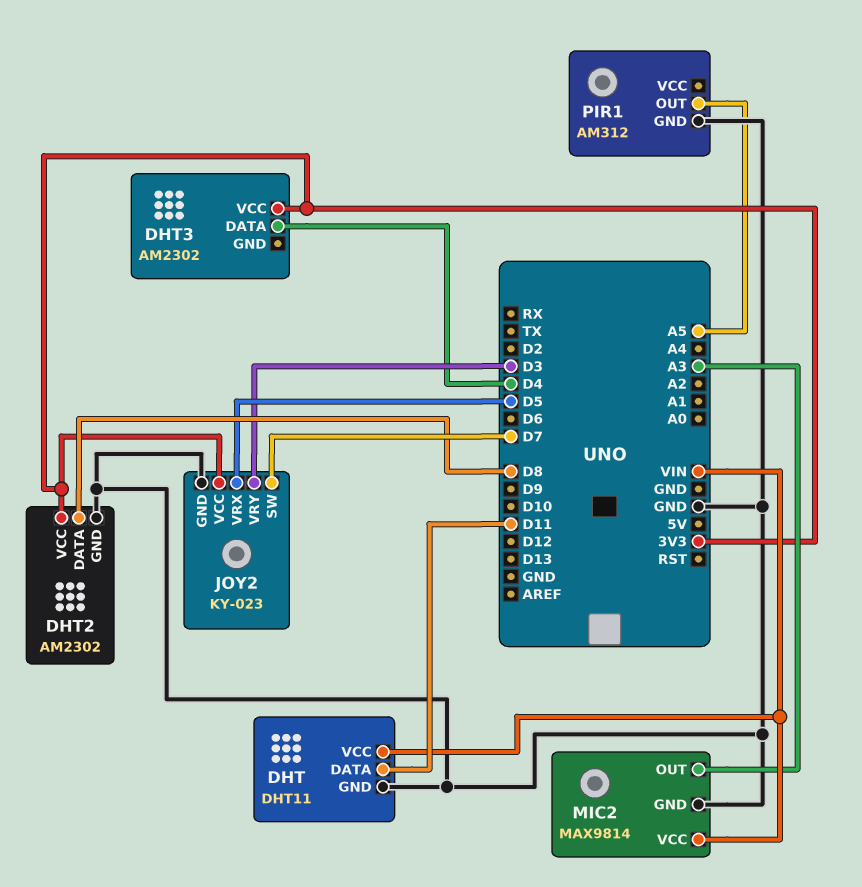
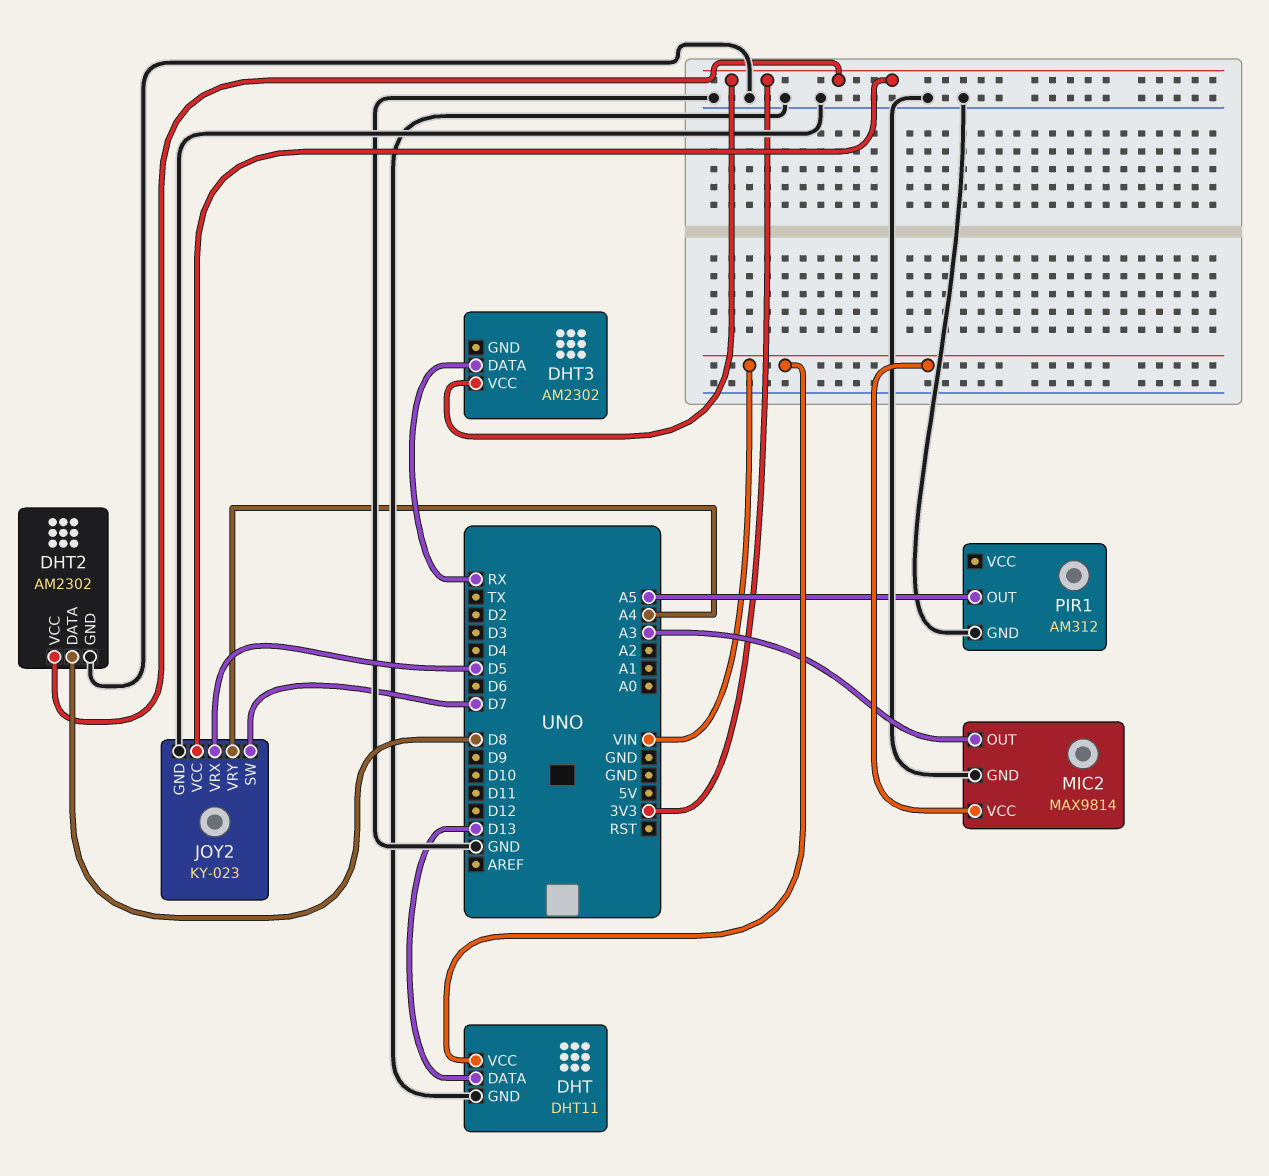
DHT pin DATA: D11 -> D13
DHT3 pin DATA: D4 -> RX
JOY2 pin VRY: D3 -> A4

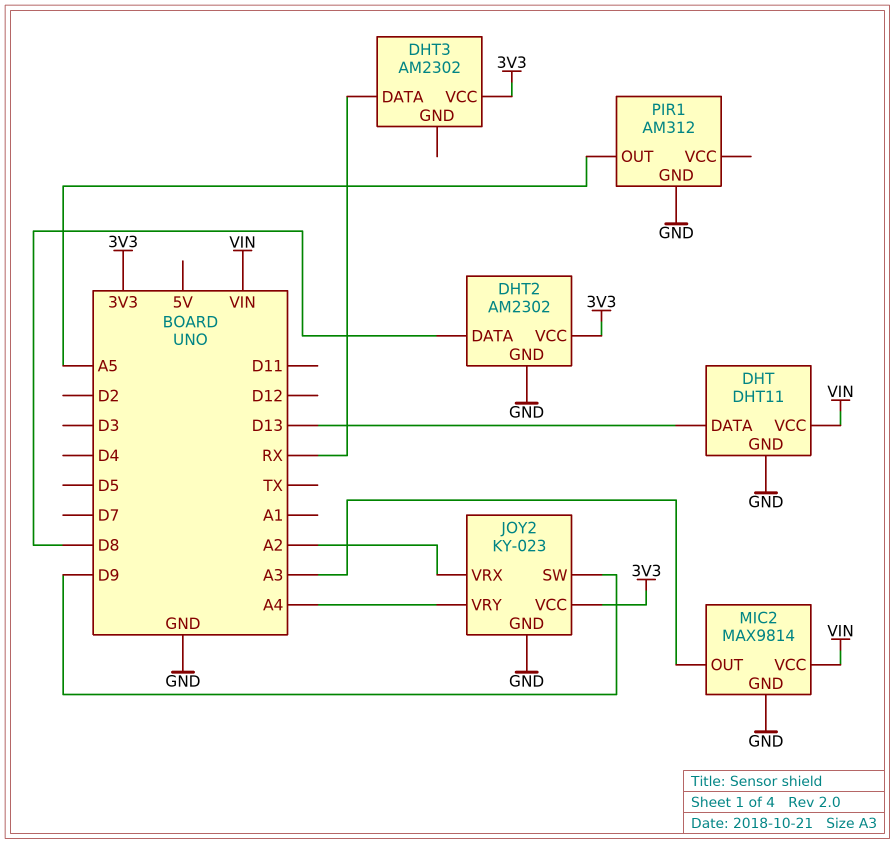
JOY2 pin SW: D7 -> D9
JOY2 pin VRX: D5 -> A2

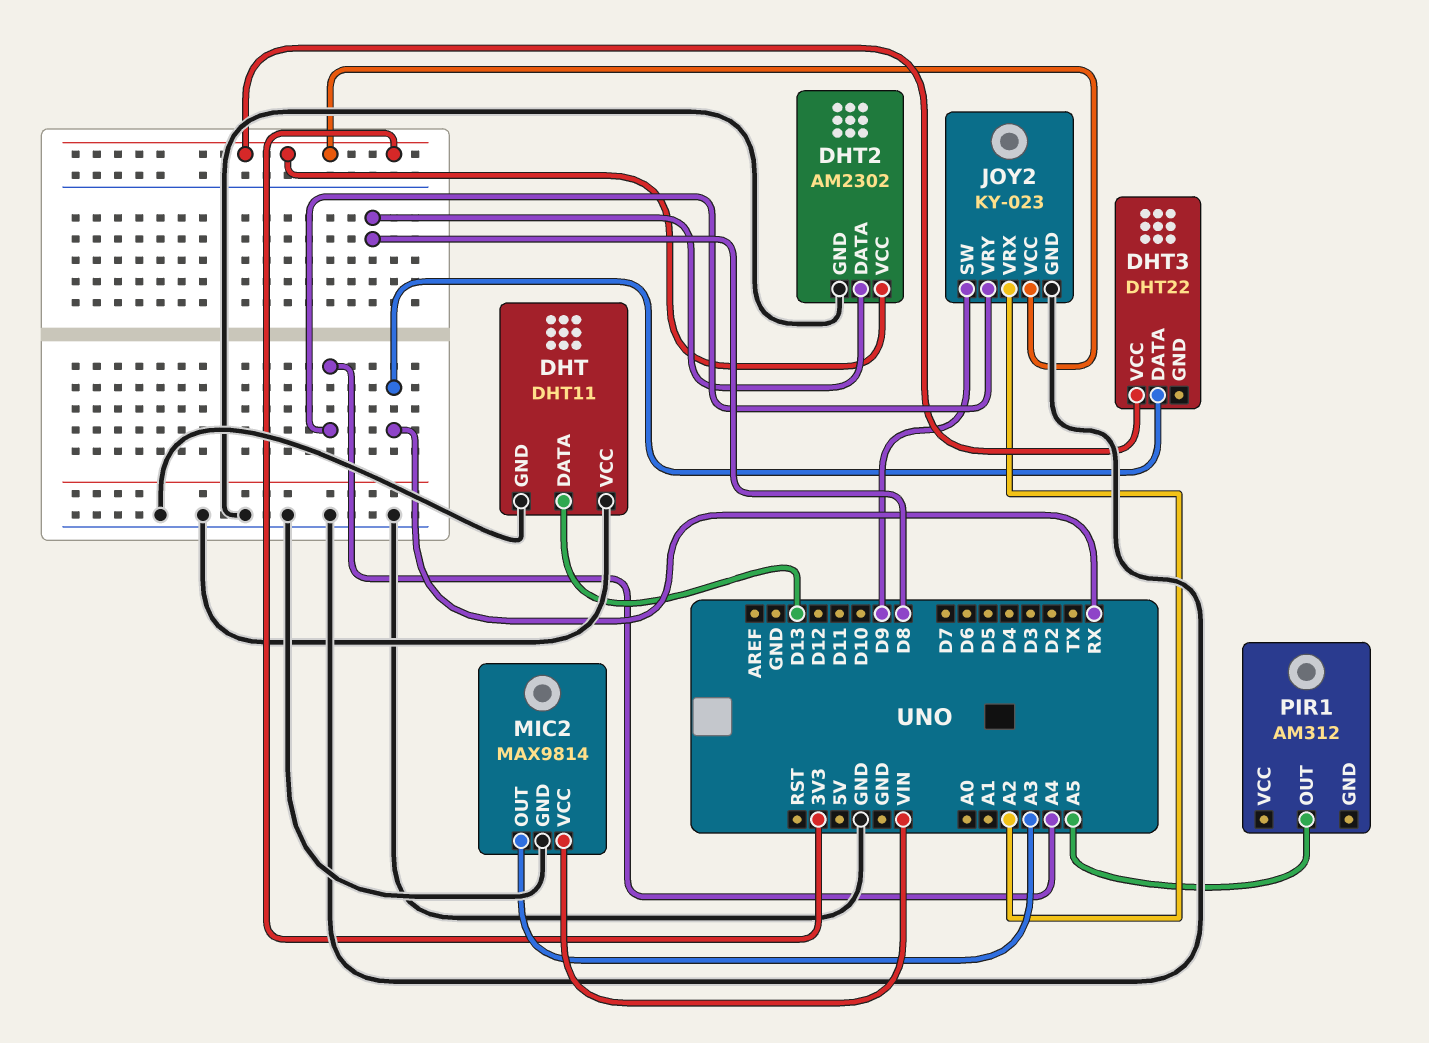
DHT pin VCC: VIN -> GND
DHT3: AM2302 -> DHT22
PIR1 pin GND: GND -> none

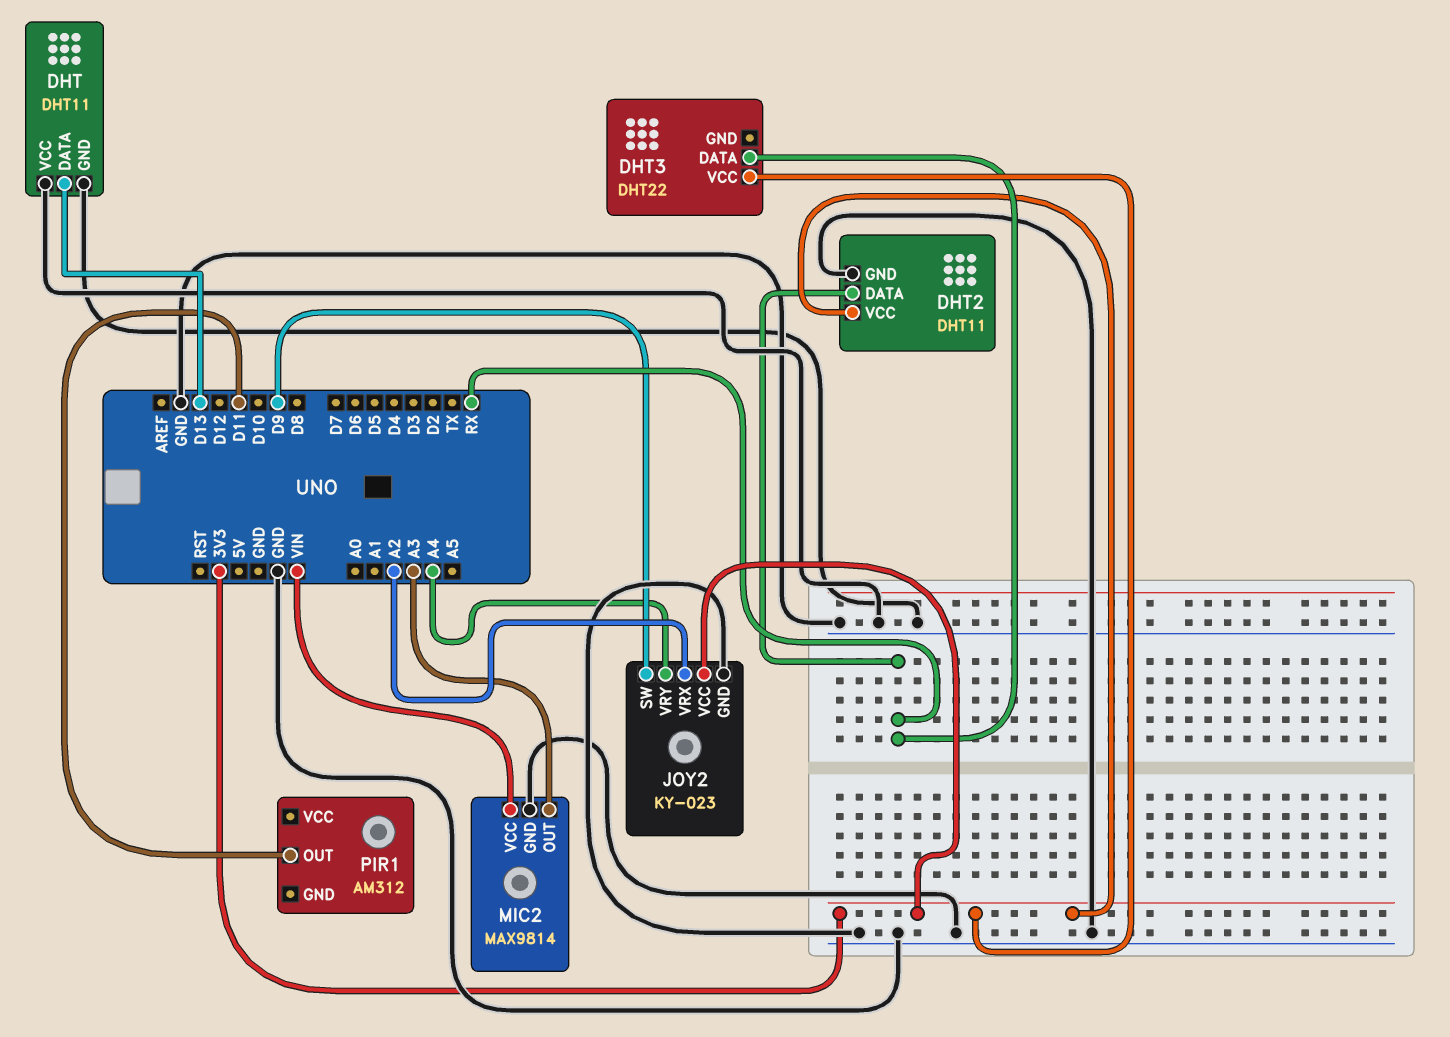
DHT2: AM2302 -> DHT11
DHT2 pin DATA: D8 -> RX
PIR1 pin OUT: A5 -> D11

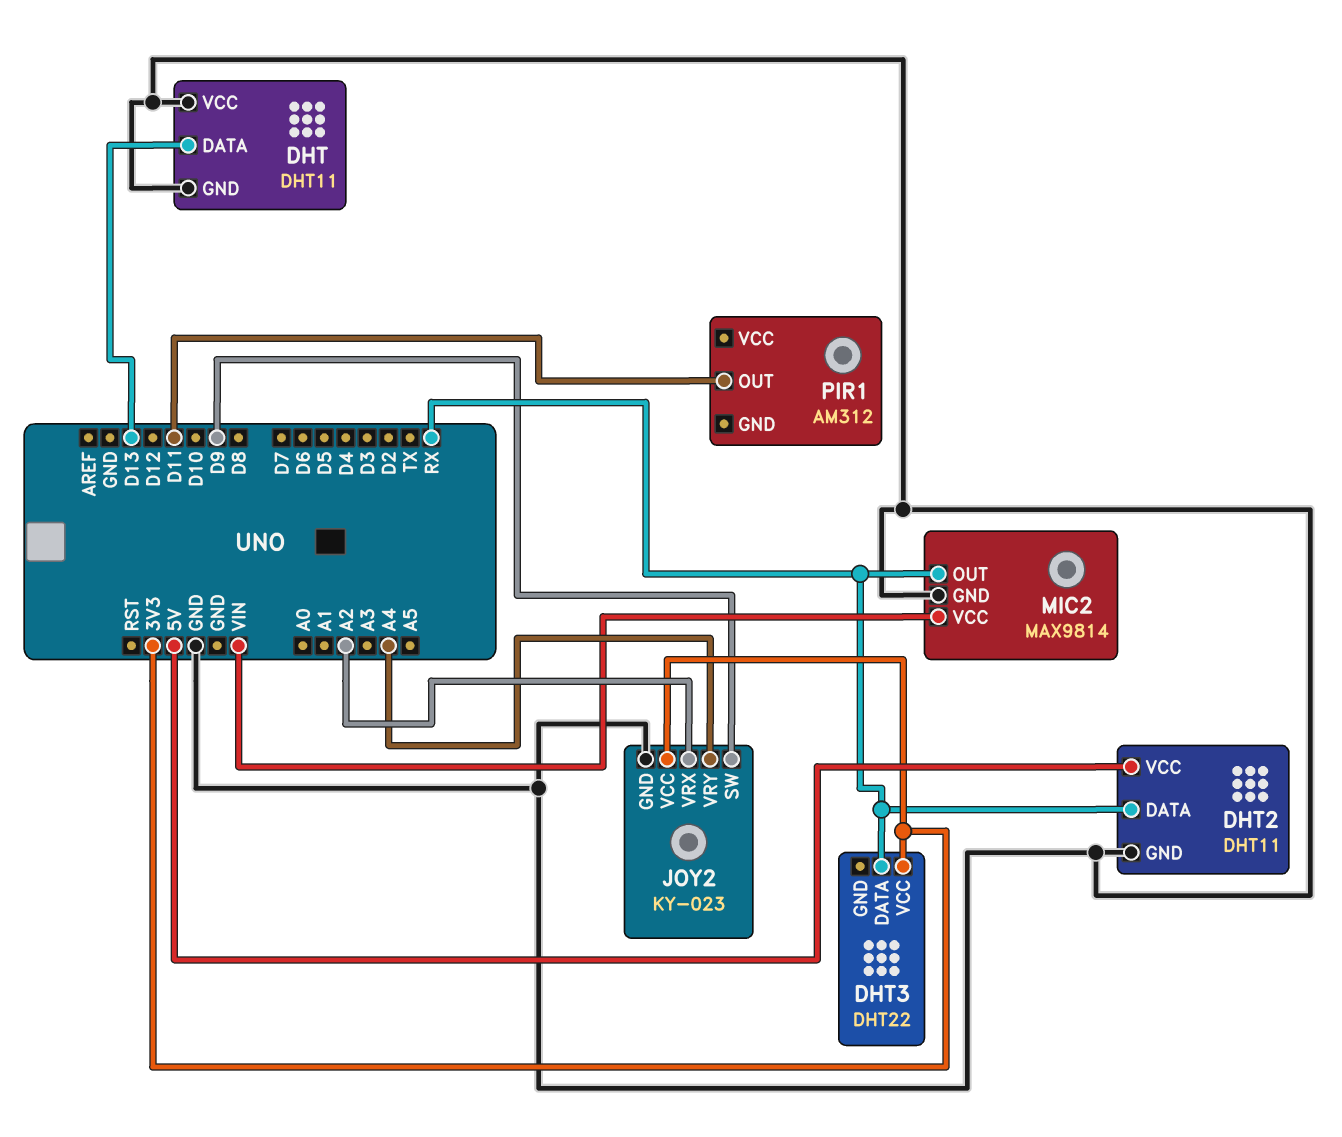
DHT2 pin VCC: 3V3 -> 5V
MIC2 pin OUT: A3 -> RX

